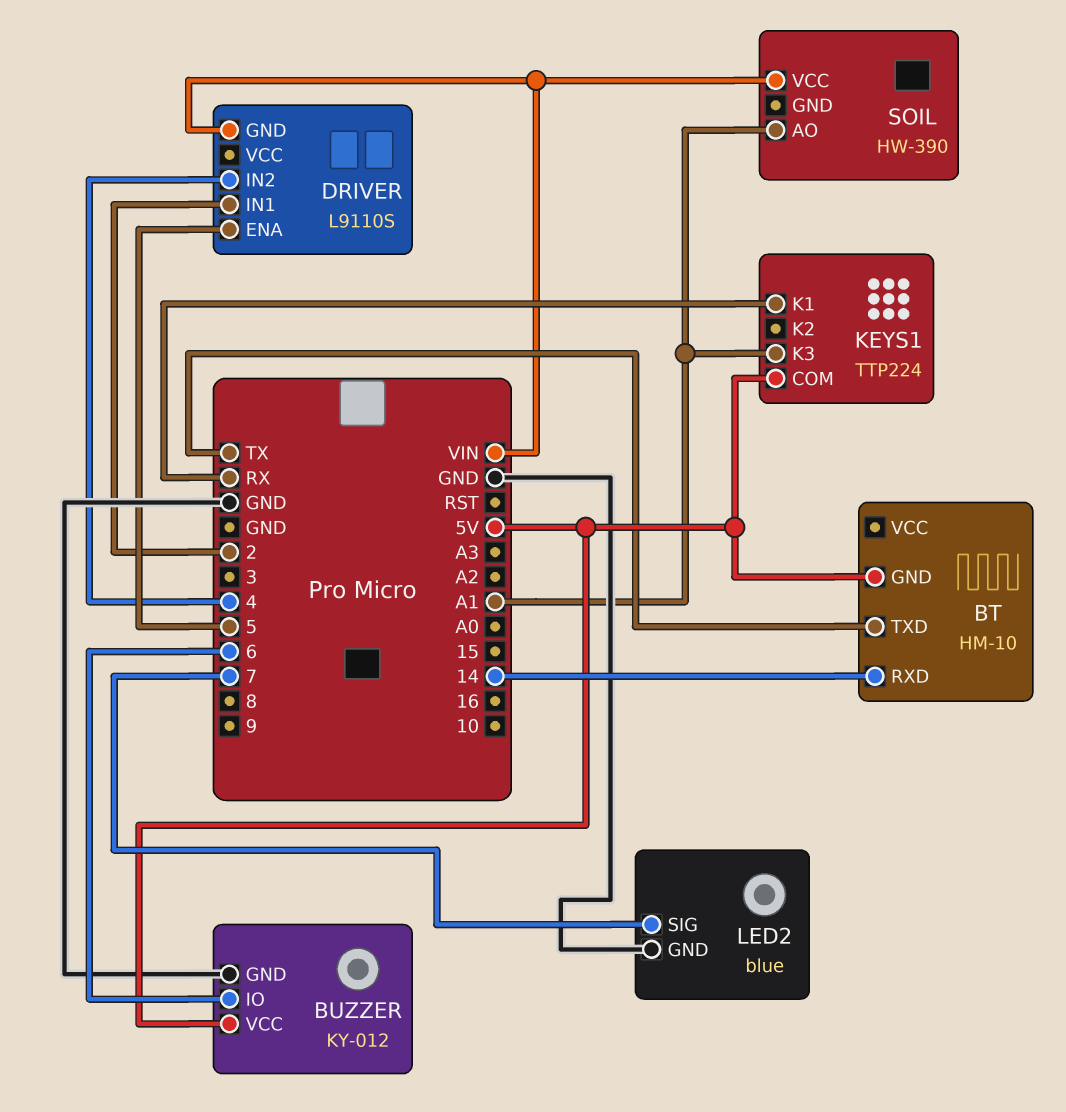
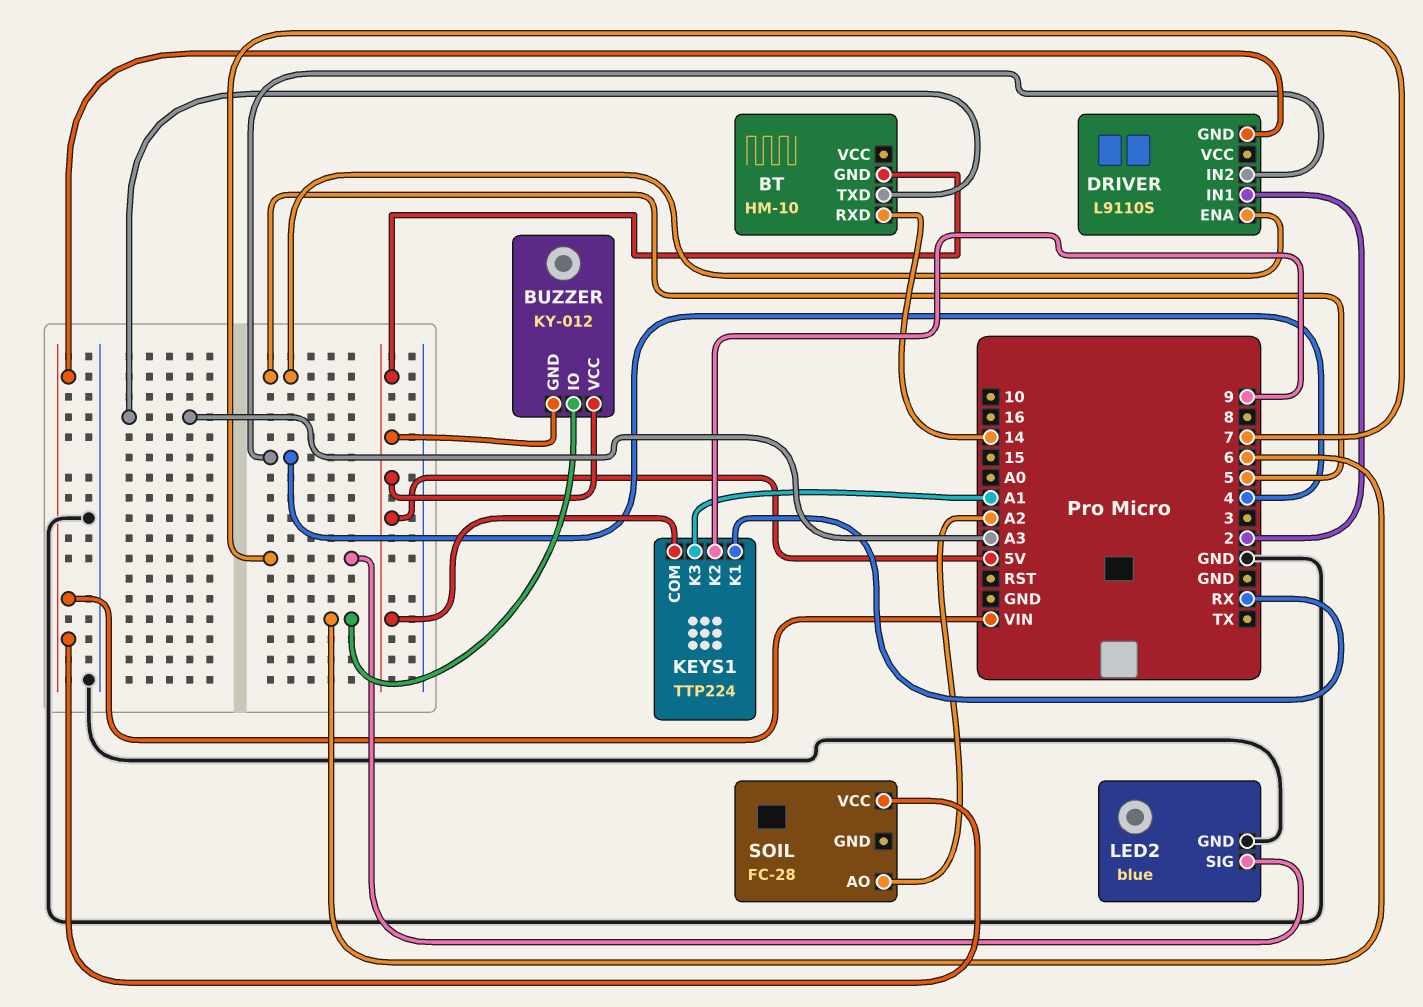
BT pin TXD: TX -> A3
BUZZER pin GND: GND -> 5V
KEYS1 pin K2: none -> 9
SOIL: HW-390 -> FC-28
SOIL pin AO: A1 -> A2

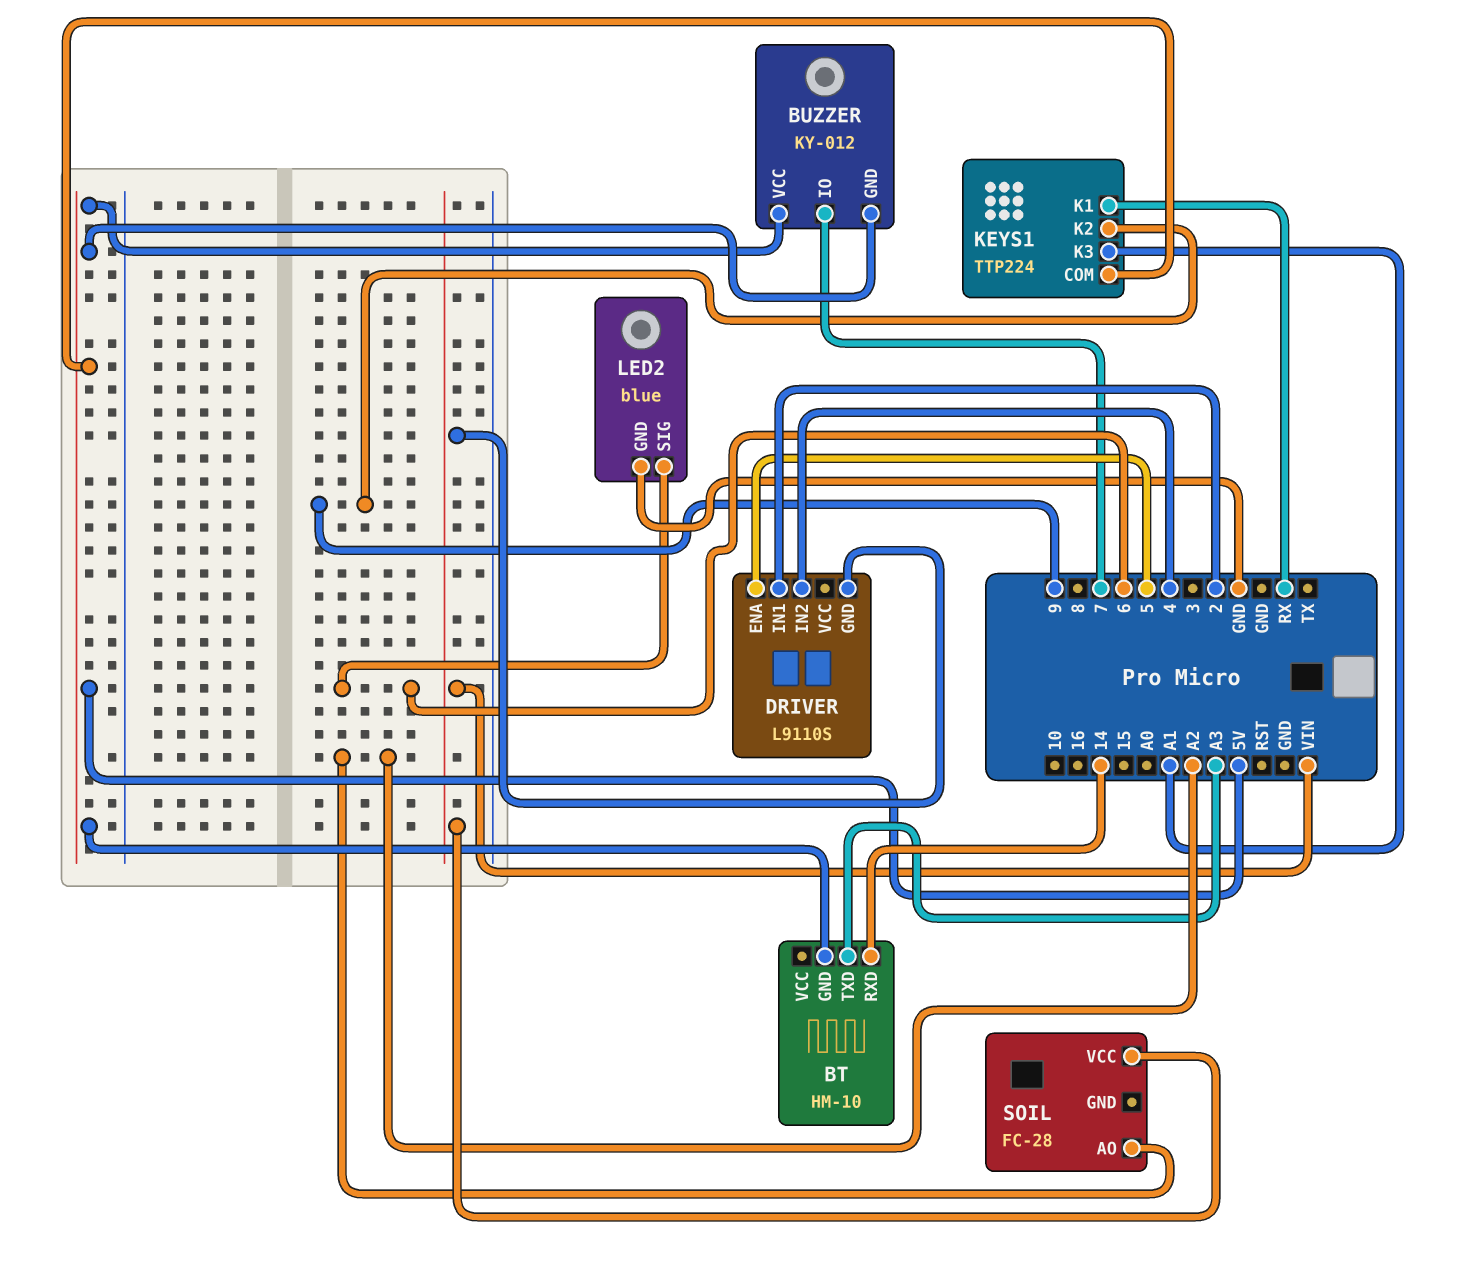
BUZZER pin IO: 6 -> 7
LED2 pin SIG: 7 -> 6

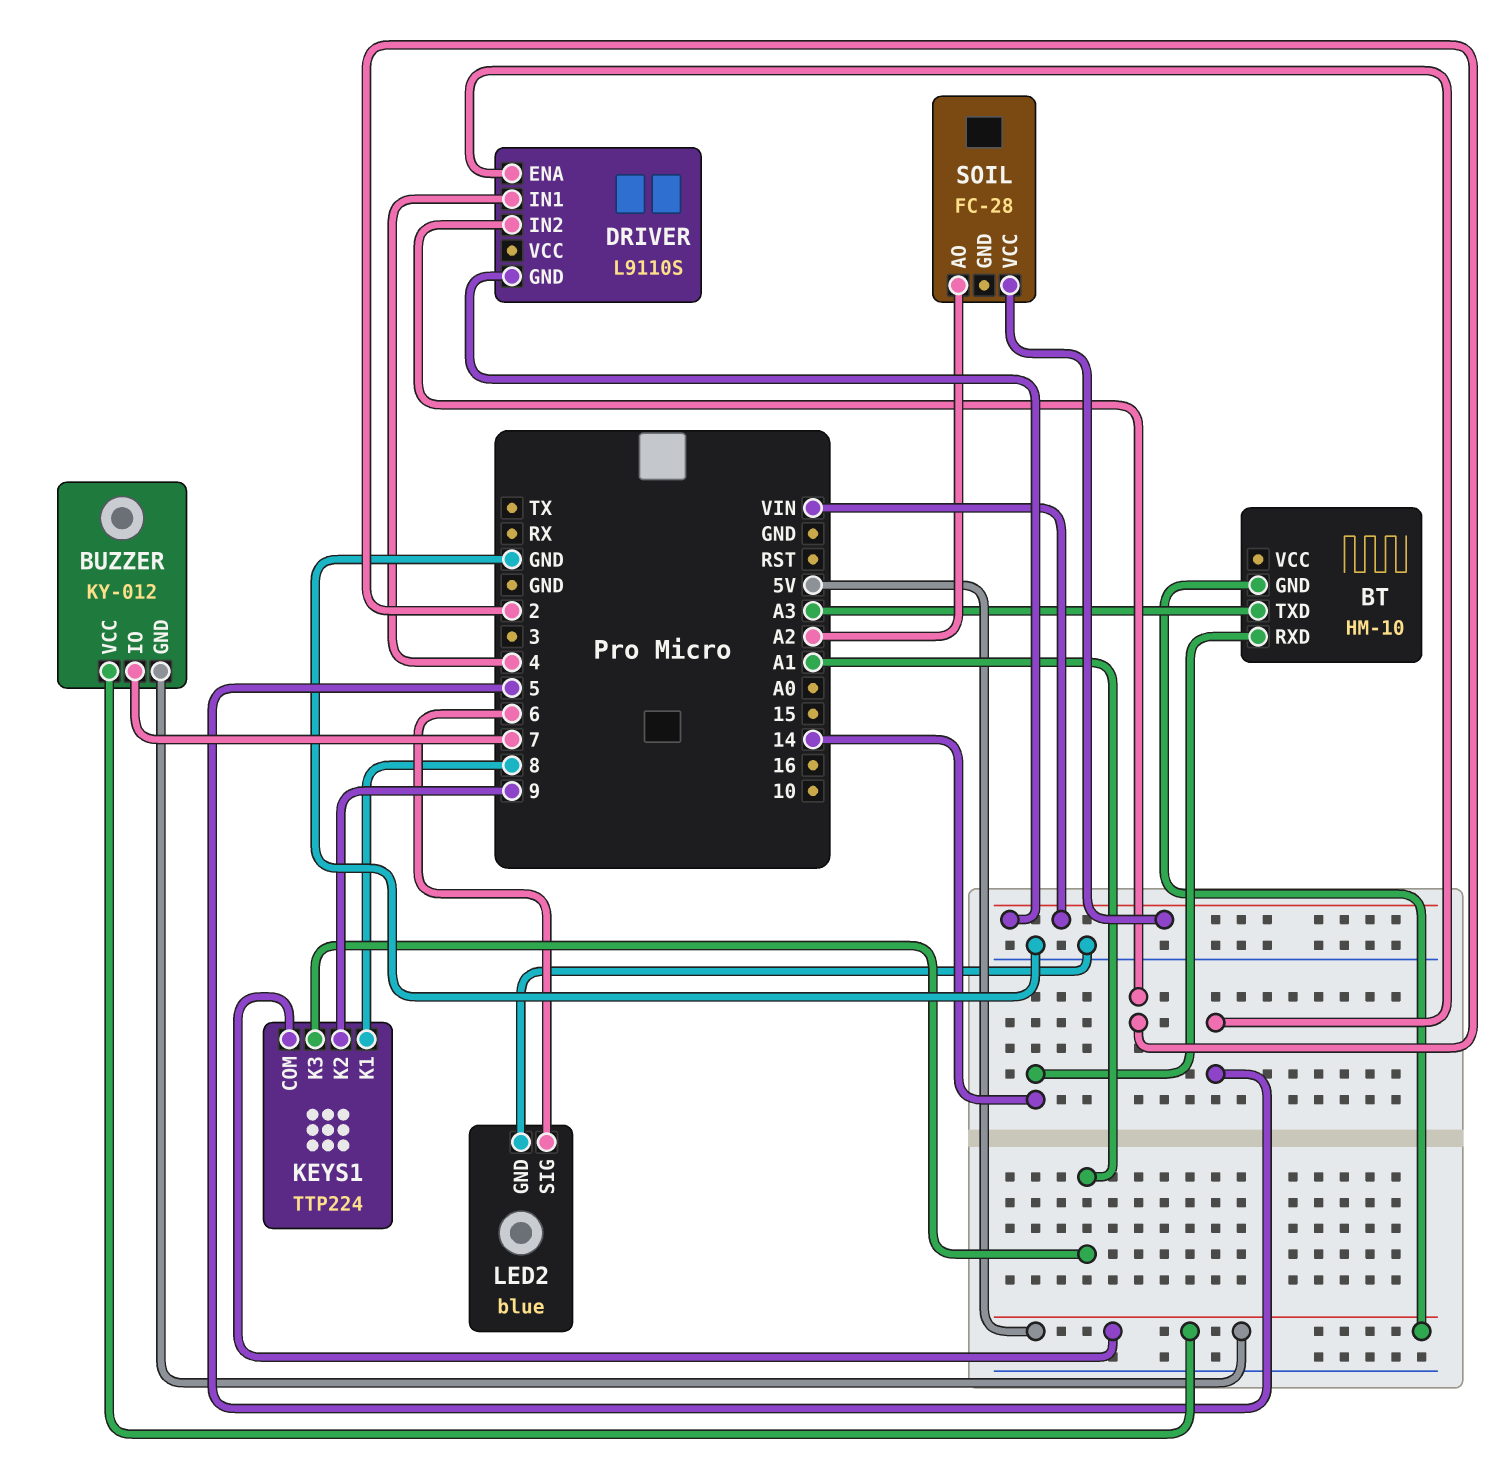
DRIVER pin IN1: 2 -> 4
DRIVER pin IN2: 4 -> 2
KEYS1 pin K1: RX -> 8

